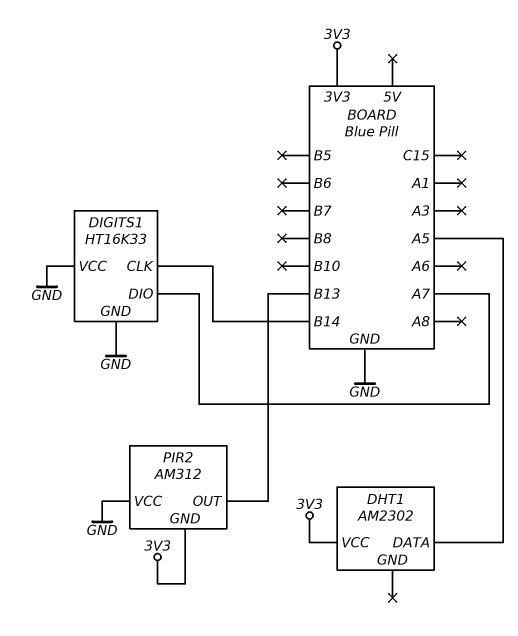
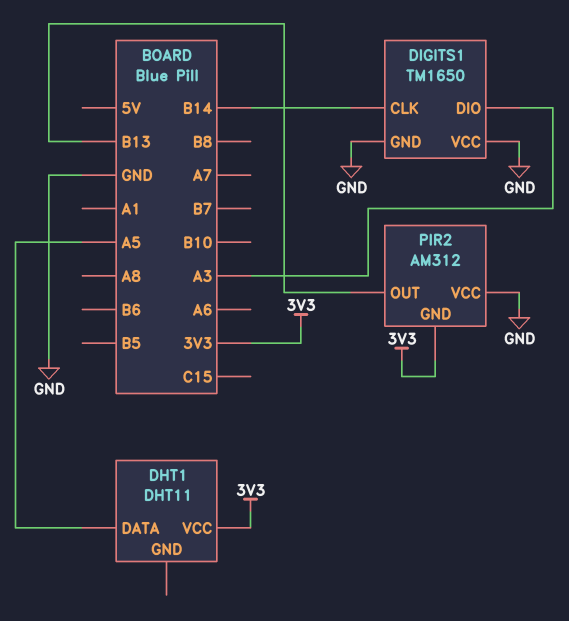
DHT1: AM2302 -> DHT11
DIGITS1: HT16K33 -> TM1650
DIGITS1 pin DIO: A7 -> A3

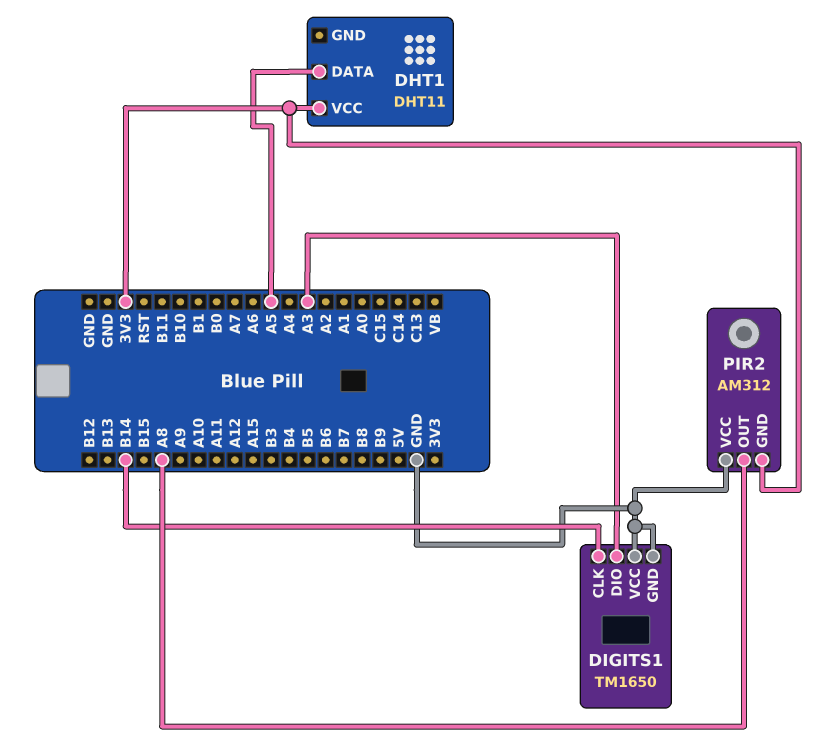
PIR2 pin OUT: B13 -> A8

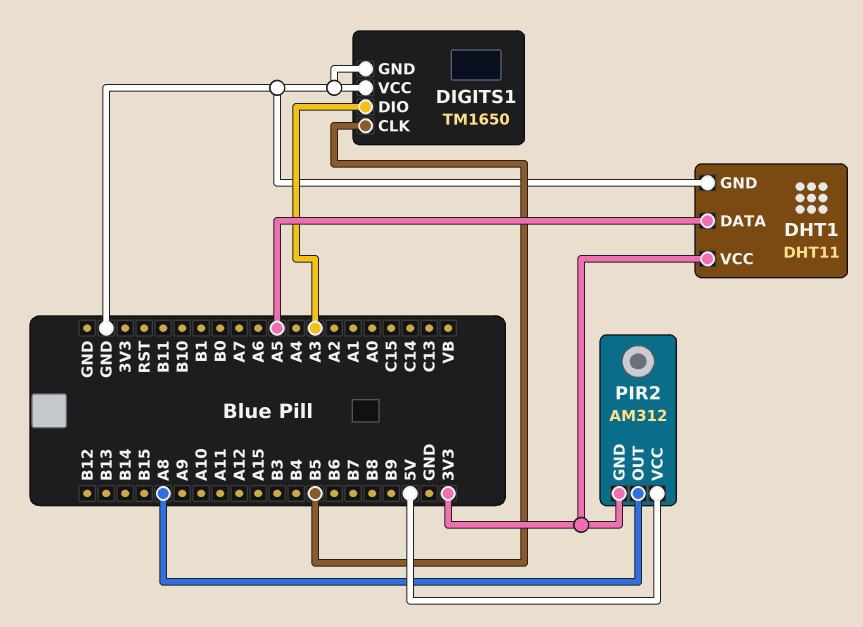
DHT1 pin GND: none -> GND
DIGITS1 pin CLK: B14 -> B5
PIR2 pin VCC: GND -> 5V

